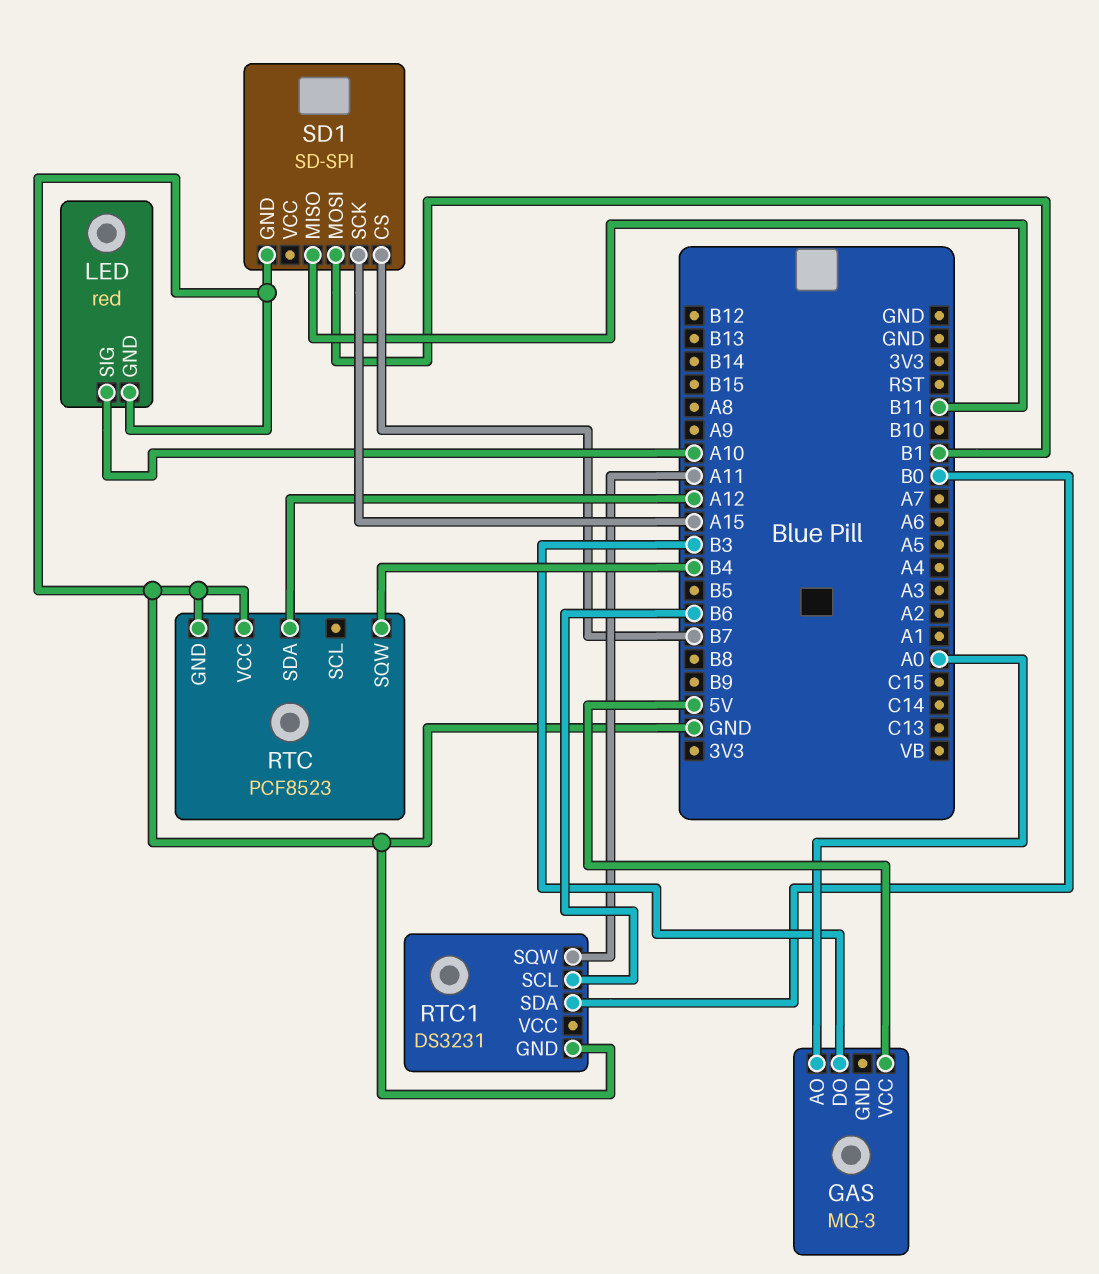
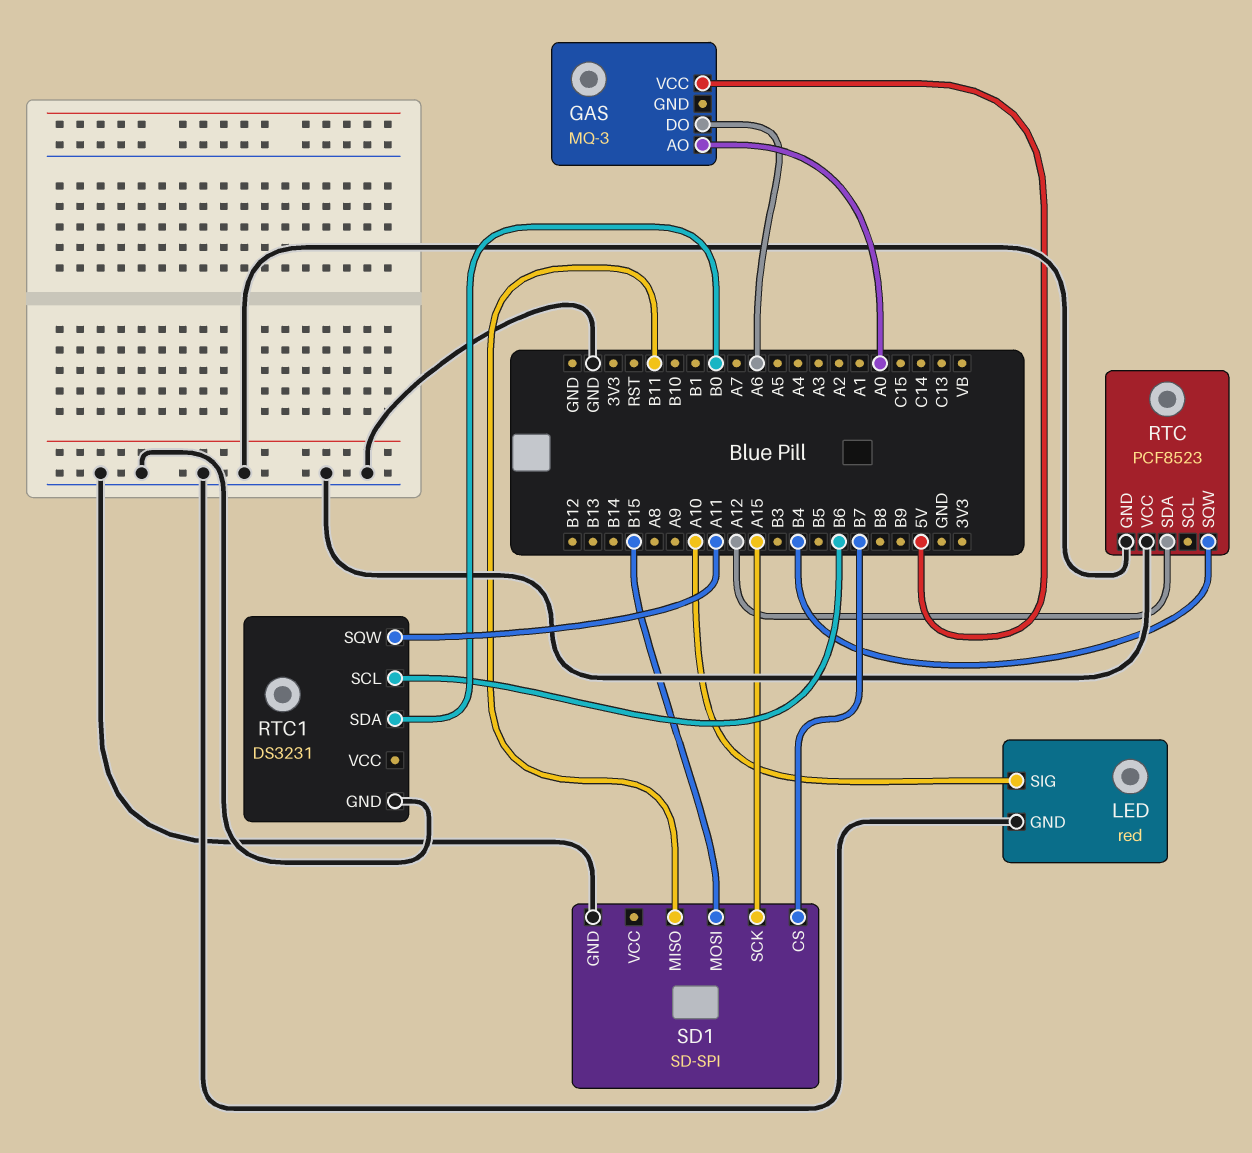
GAS pin DO: B3 -> A6
SD1 pin MOSI: B1 -> B15

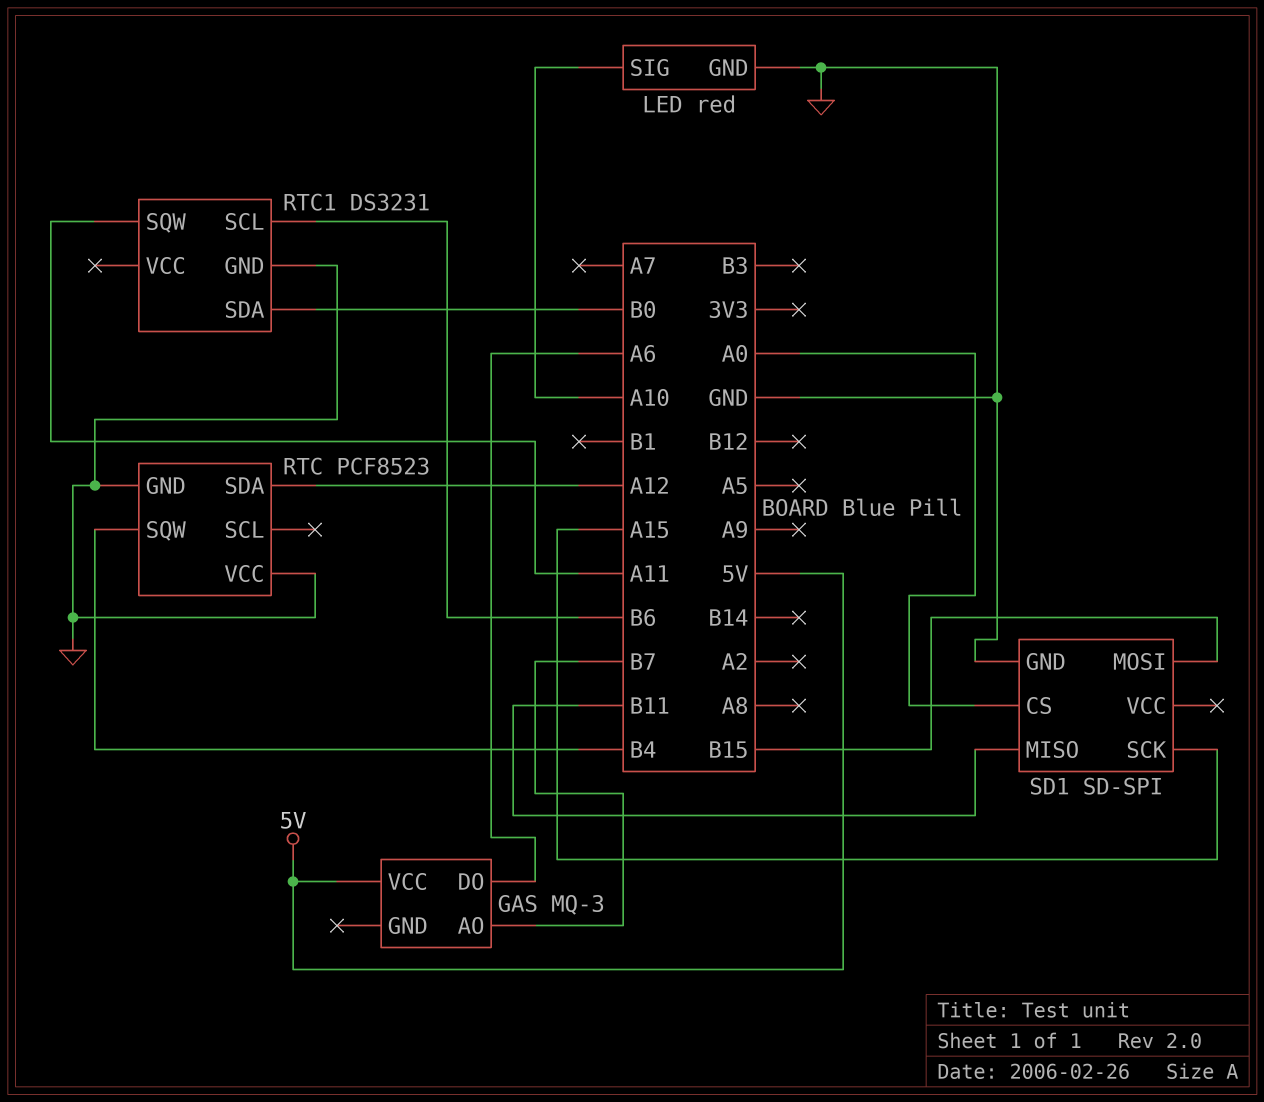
GAS pin AO: A0 -> B7
SD1 pin CS: B7 -> A0

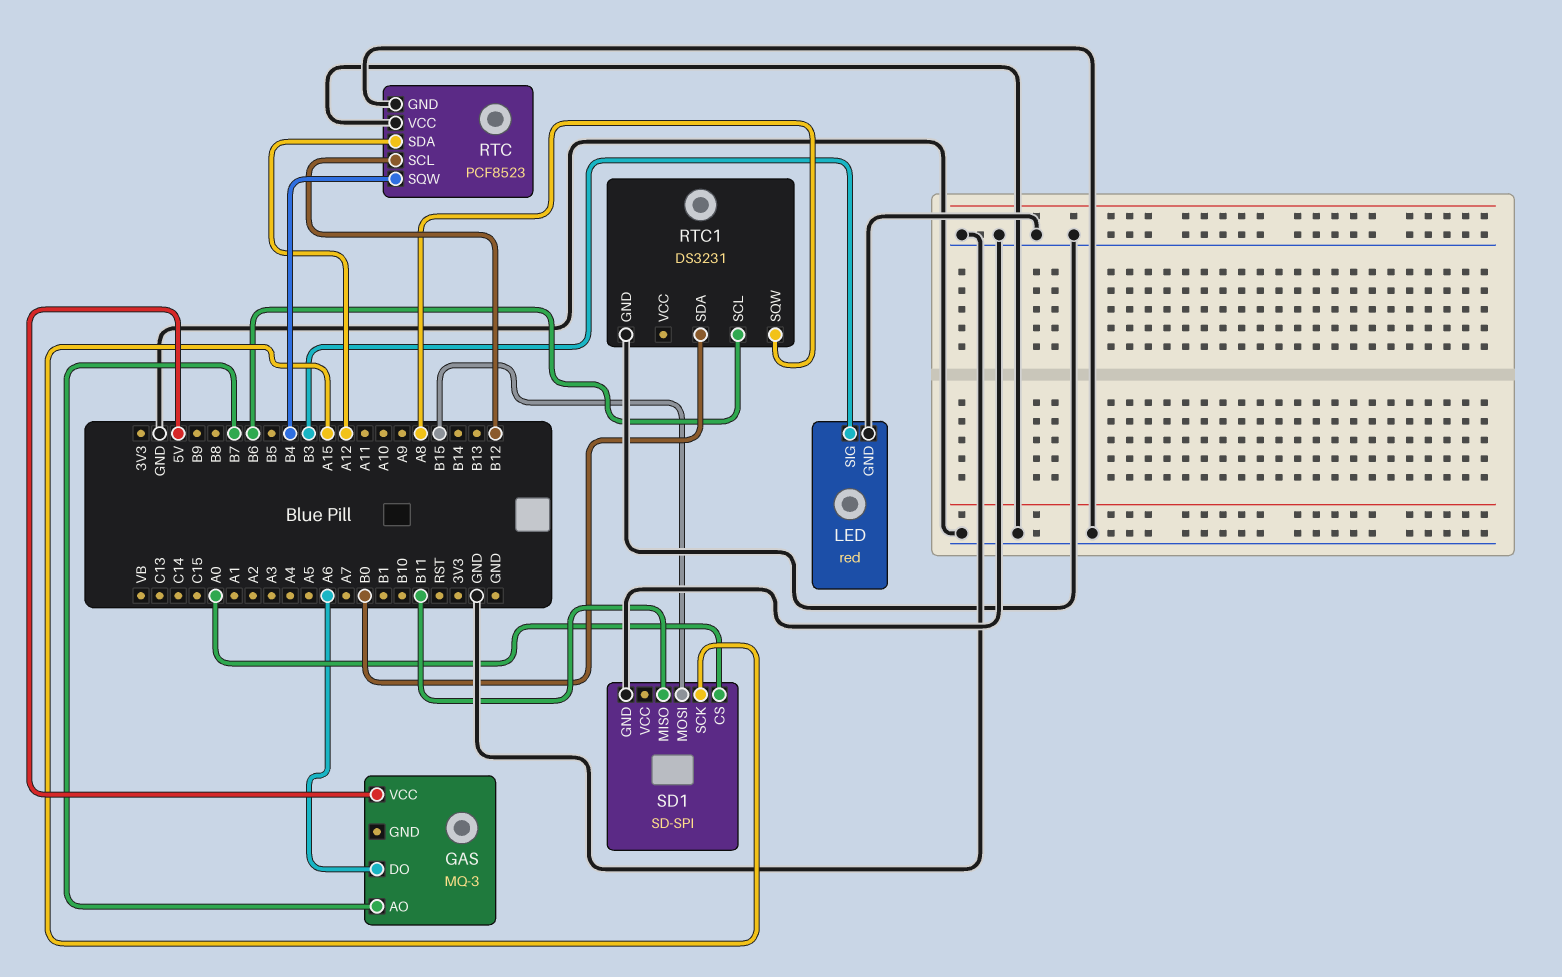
LED pin SIG: A10 -> B3
RTC pin SCL: none -> B12
RTC1 pin SQW: A11 -> A8

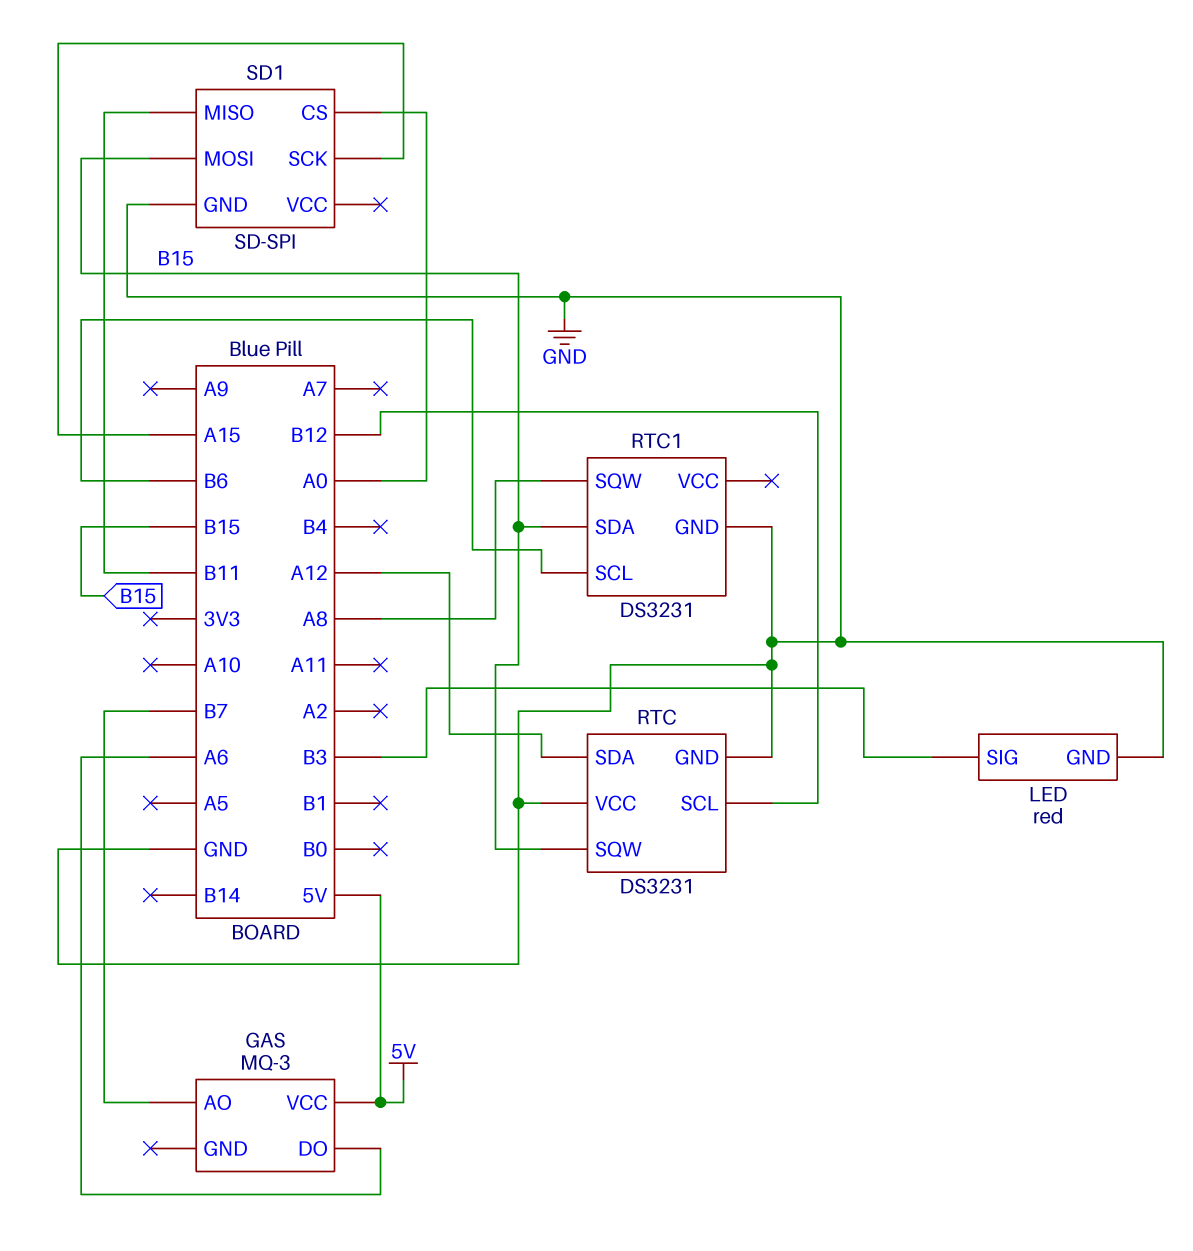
RTC: PCF8523 -> DS3231
RTC pin SQW: B4 -> B15
RTC1 pin SDA: B0 -> B15

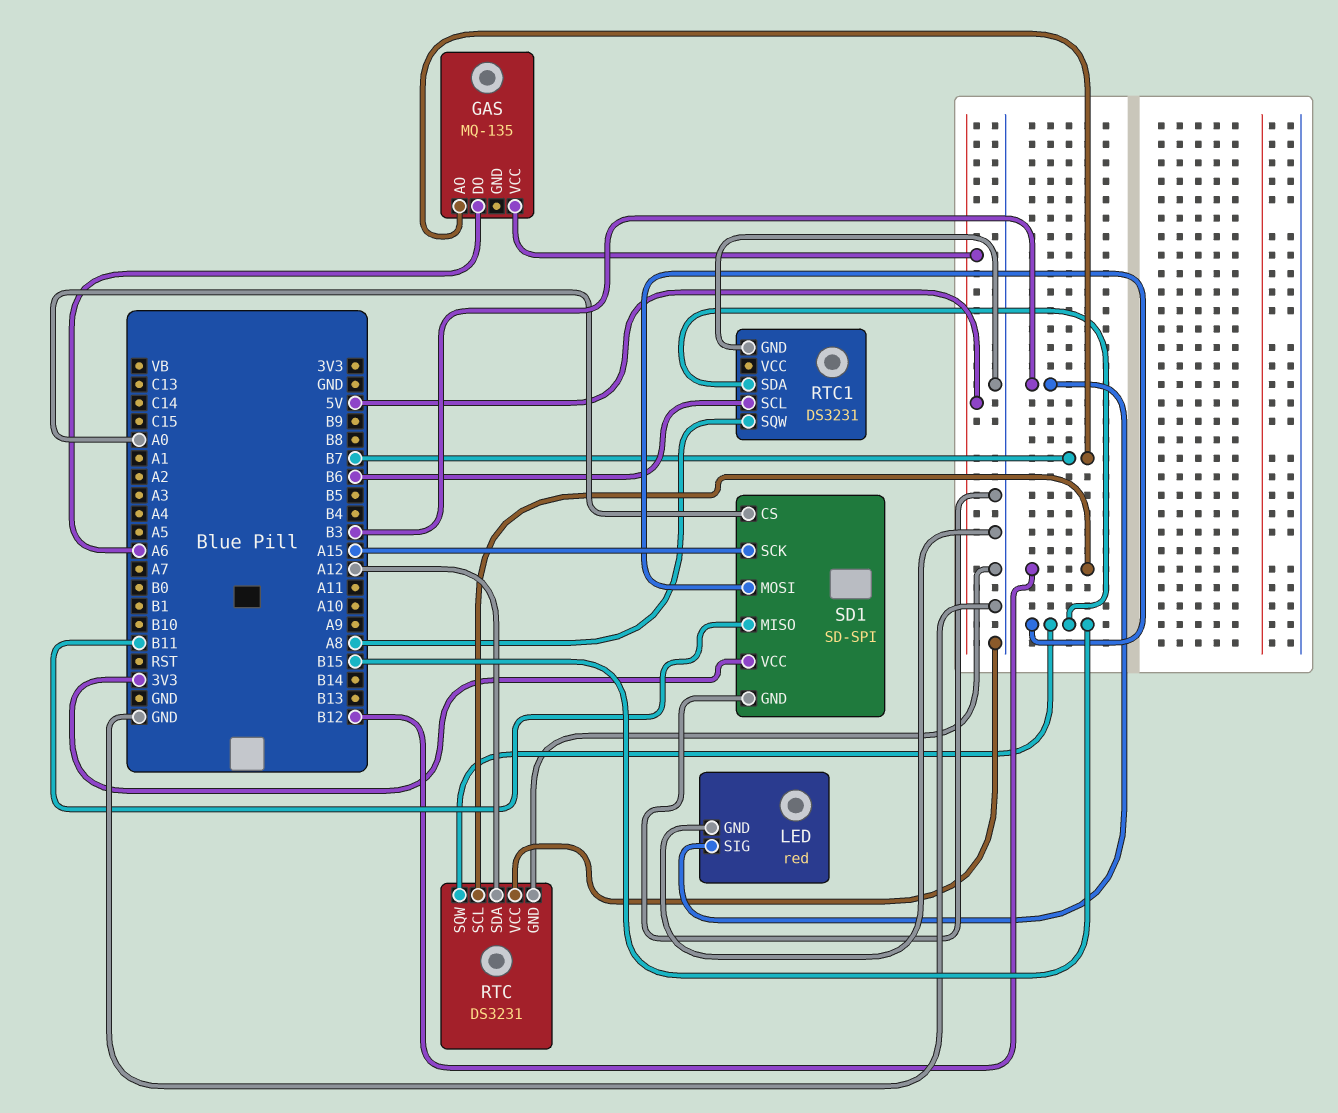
GAS: MQ-3 -> MQ-135
SD1 pin VCC: none -> 3V3

